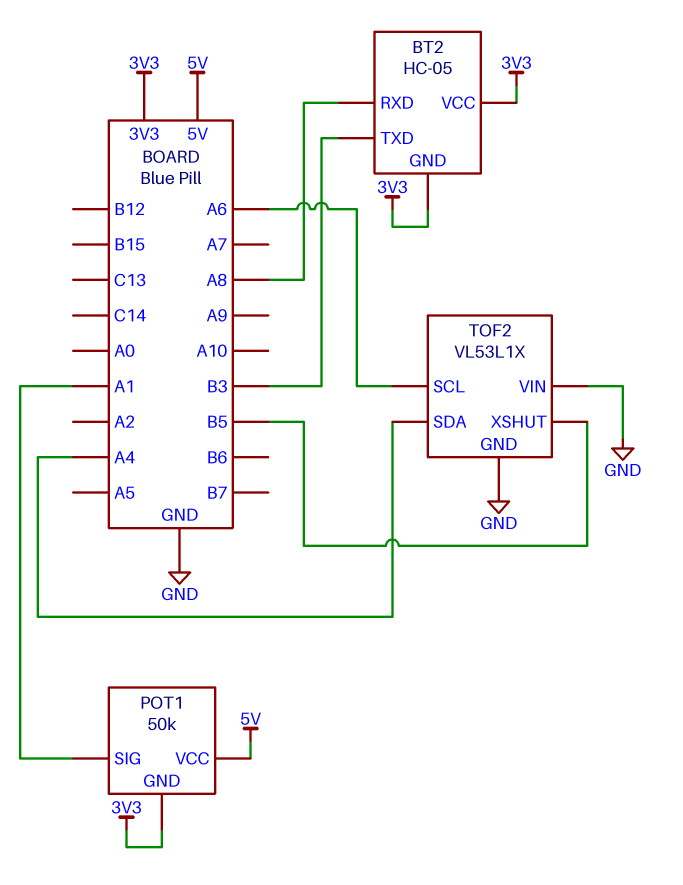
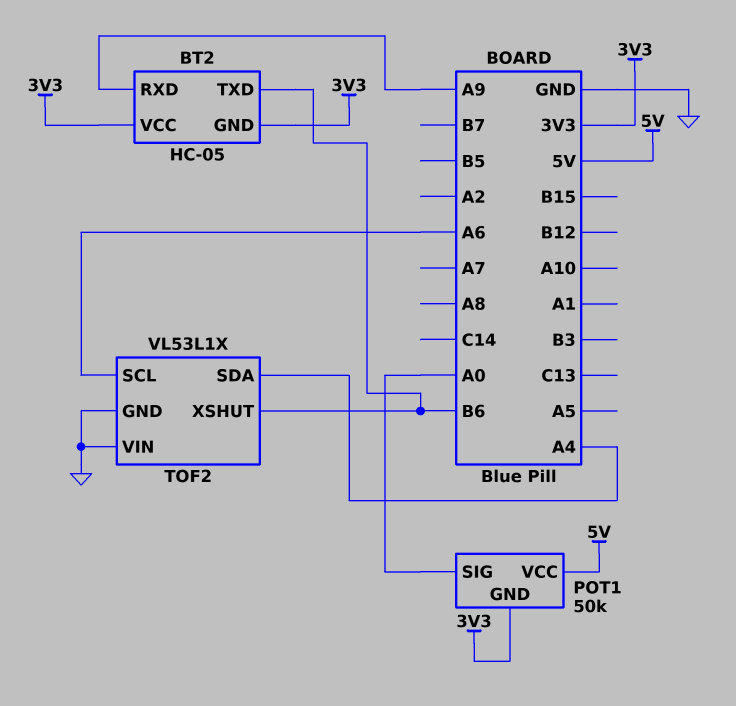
BT2 pin RXD: A8 -> A9
BT2 pin TXD: B3 -> B6
POT1 pin SIG: A1 -> A0
TOF2 pin XSHUT: B5 -> B6

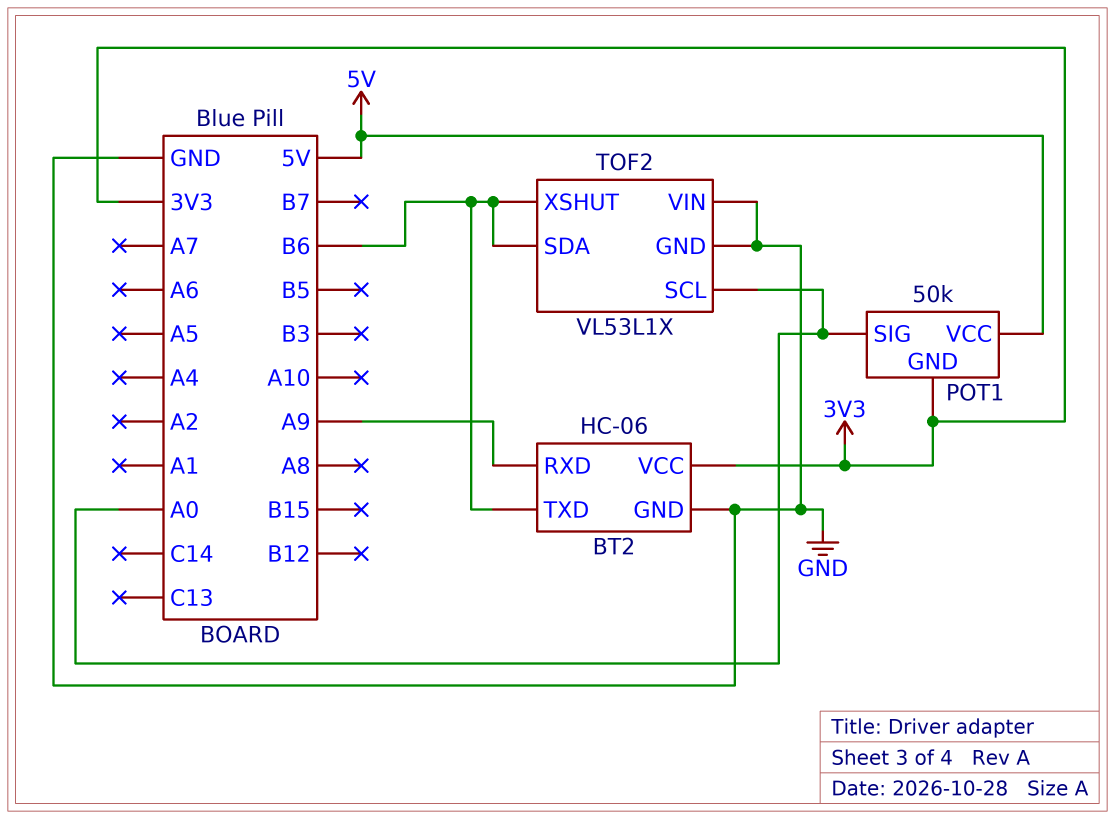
BT2: HC-05 -> HC-06
BT2 pin GND: 3V3 -> GND
TOF2 pin SCL: A6 -> A0
TOF2 pin SDA: A4 -> B6

